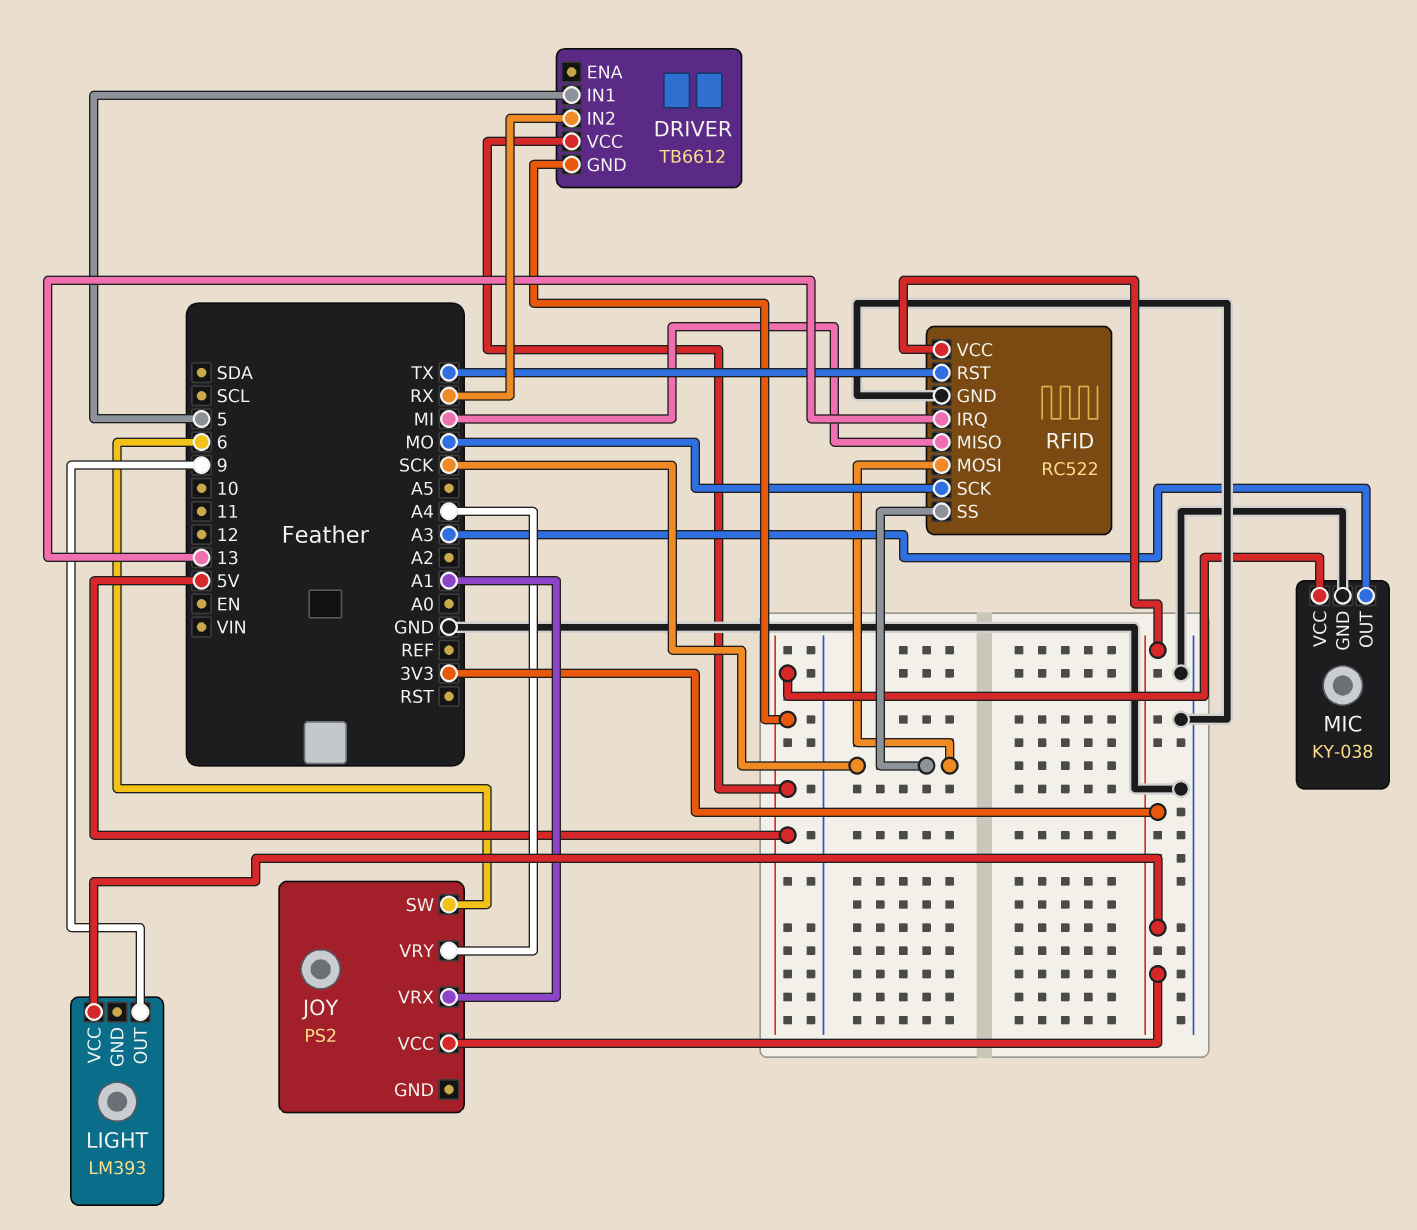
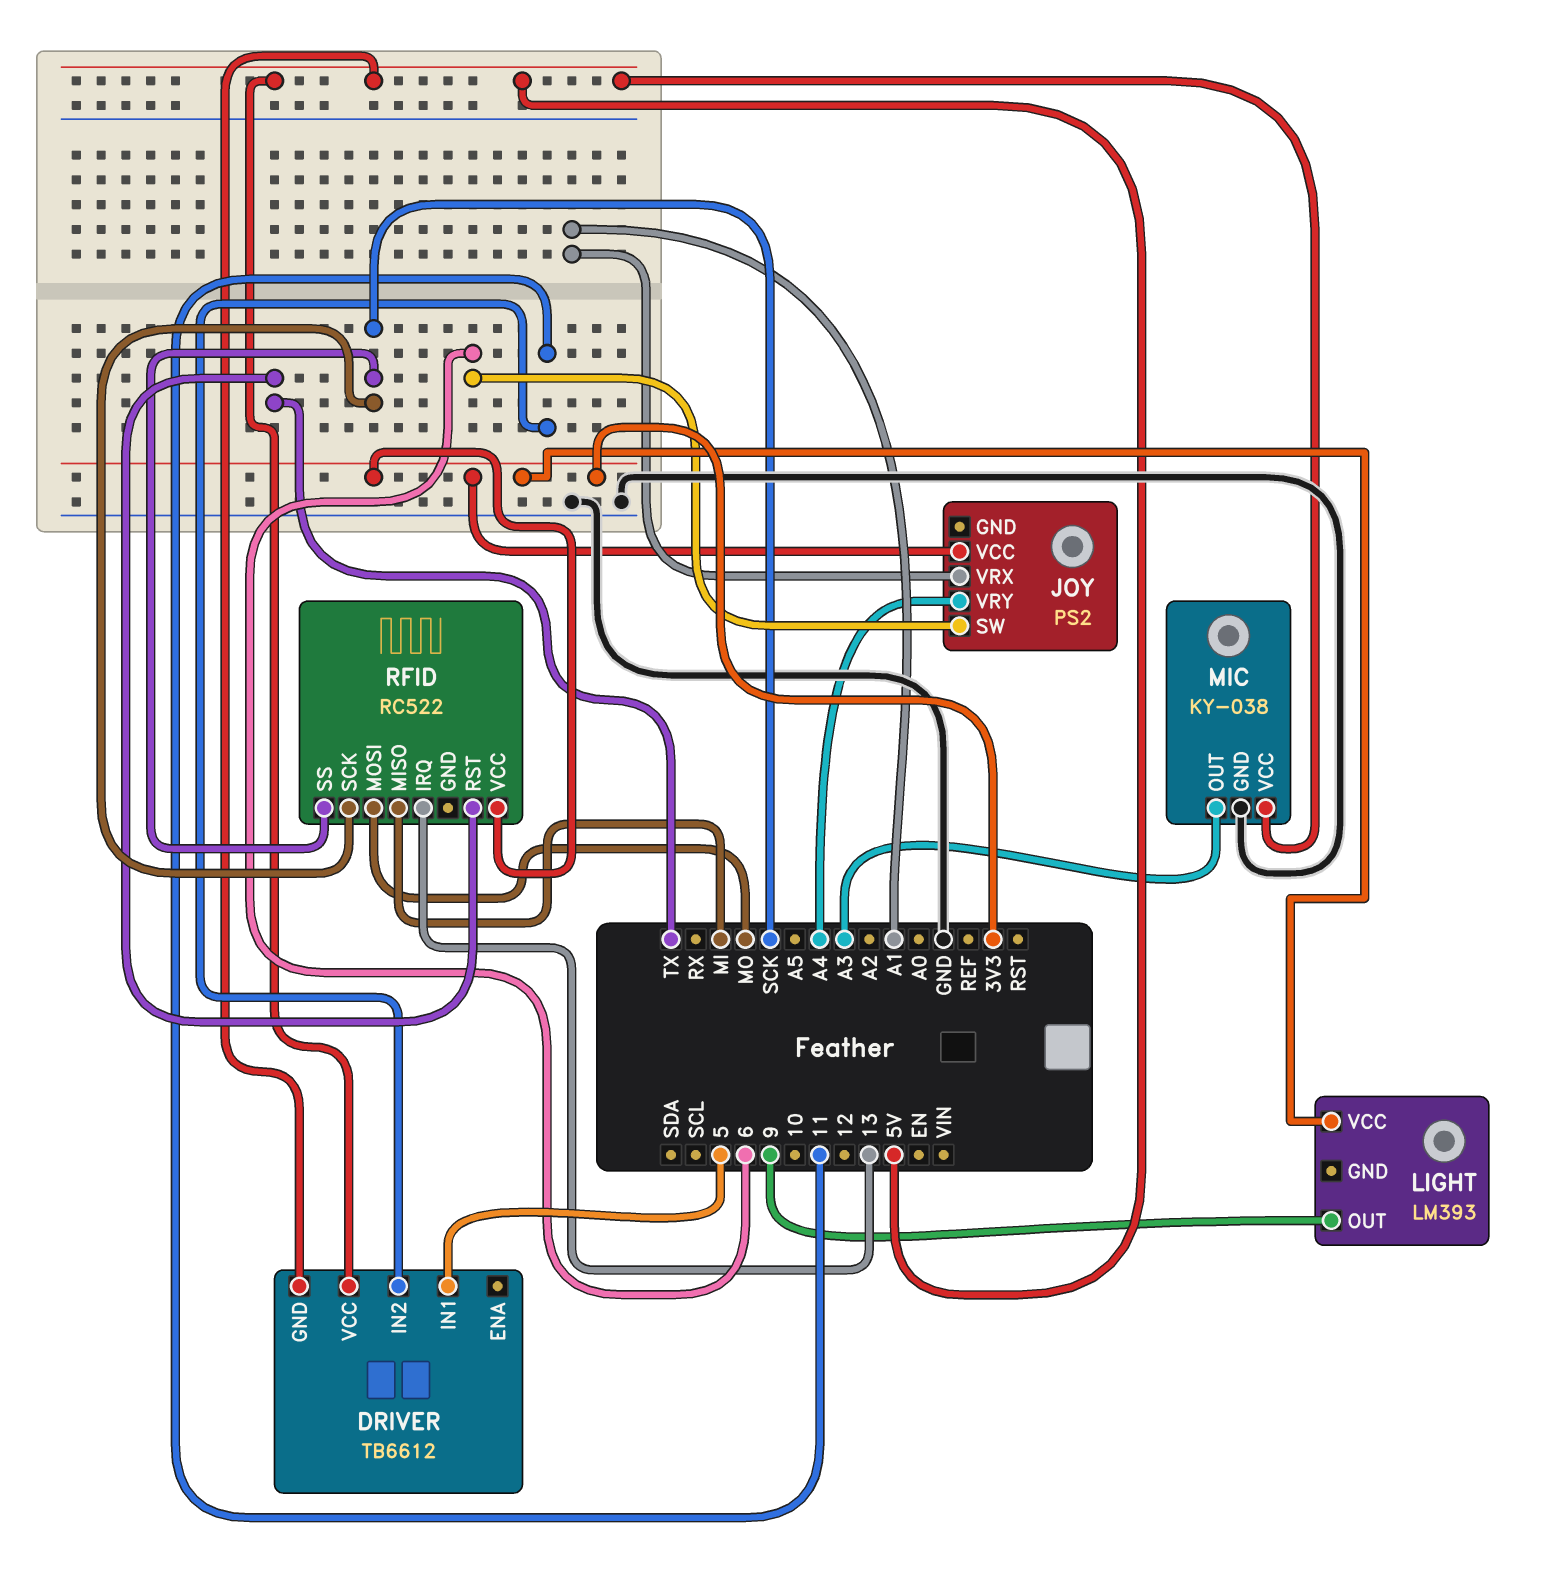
DRIVER pin IN2: RX -> 11
RFID pin GND: GND -> none
RFID pin MOSI: SCK -> MO
RFID pin SCK: MO -> SCK

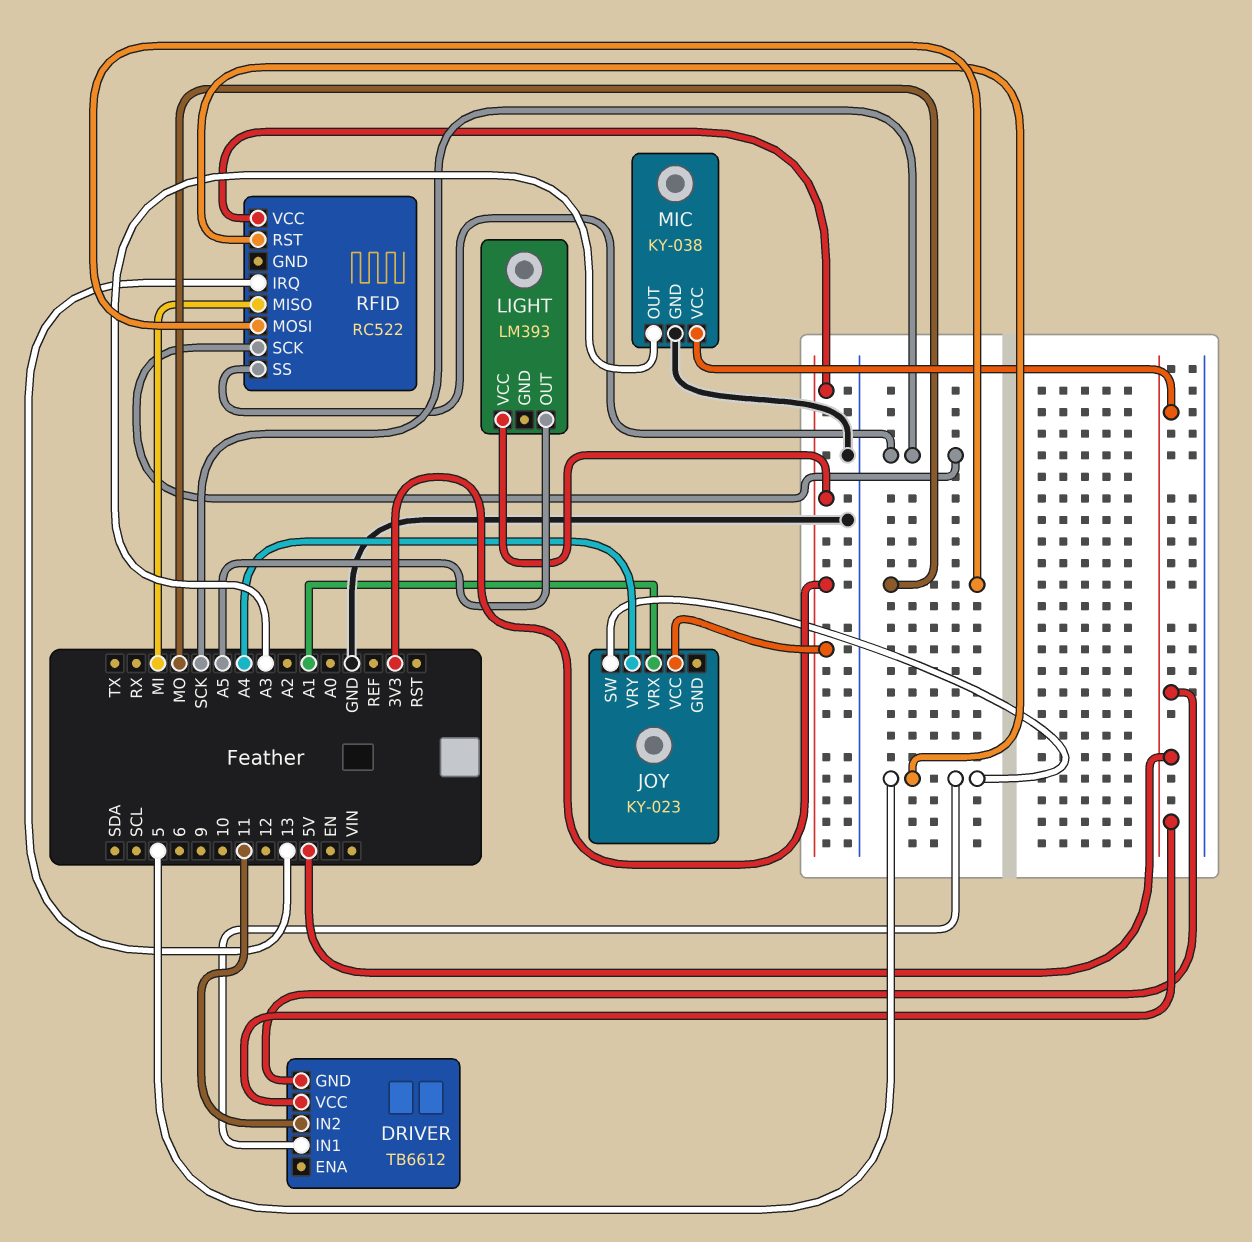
JOY: PS2 -> KY-023
JOY pin SW: 6 -> 5
LIGHT pin OUT: 9 -> A5
RFID pin RST: TX -> 5

